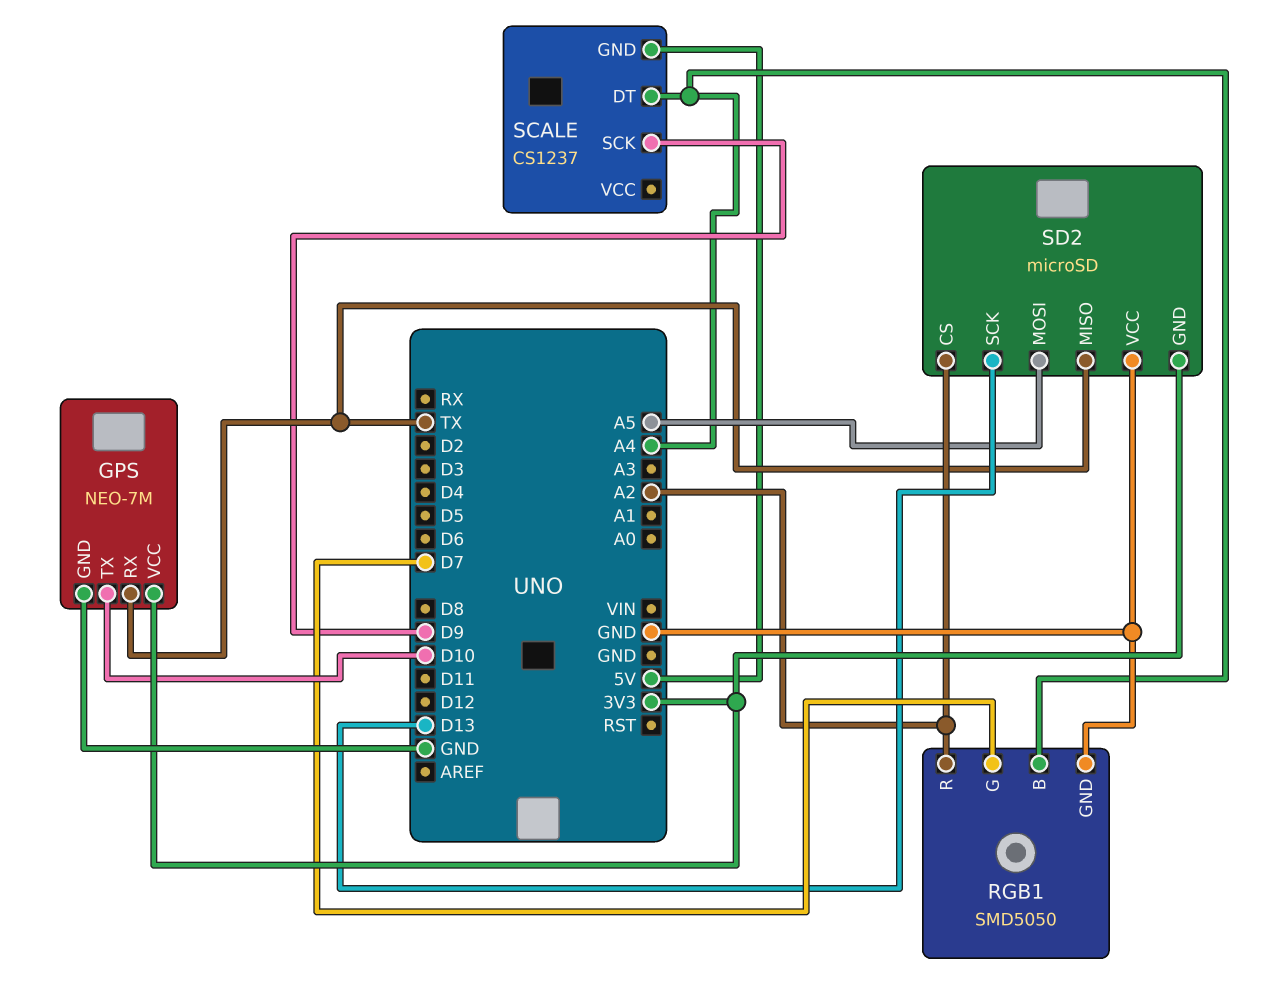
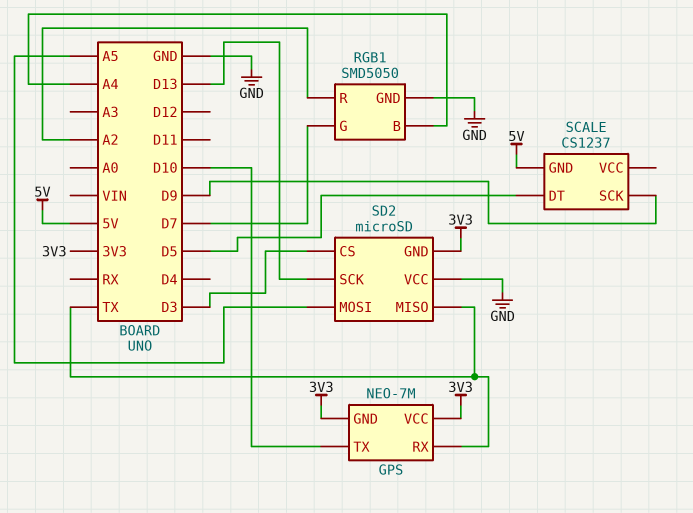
GPS pin GND: GND -> 3V3
SCALE pin DT: A4 -> D5
SD2 pin CS: A2 -> D3

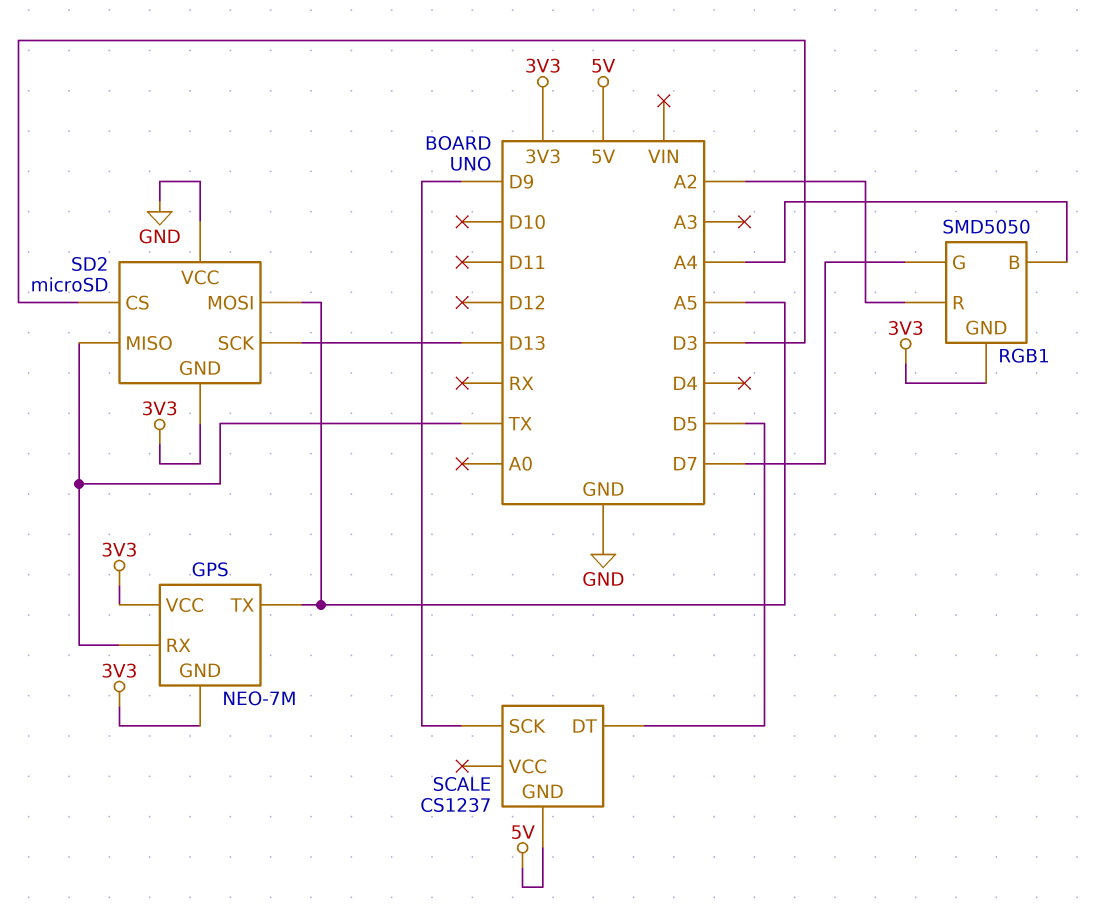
GPS pin TX: D10 -> A5
RGB1 pin GND: GND -> 3V3

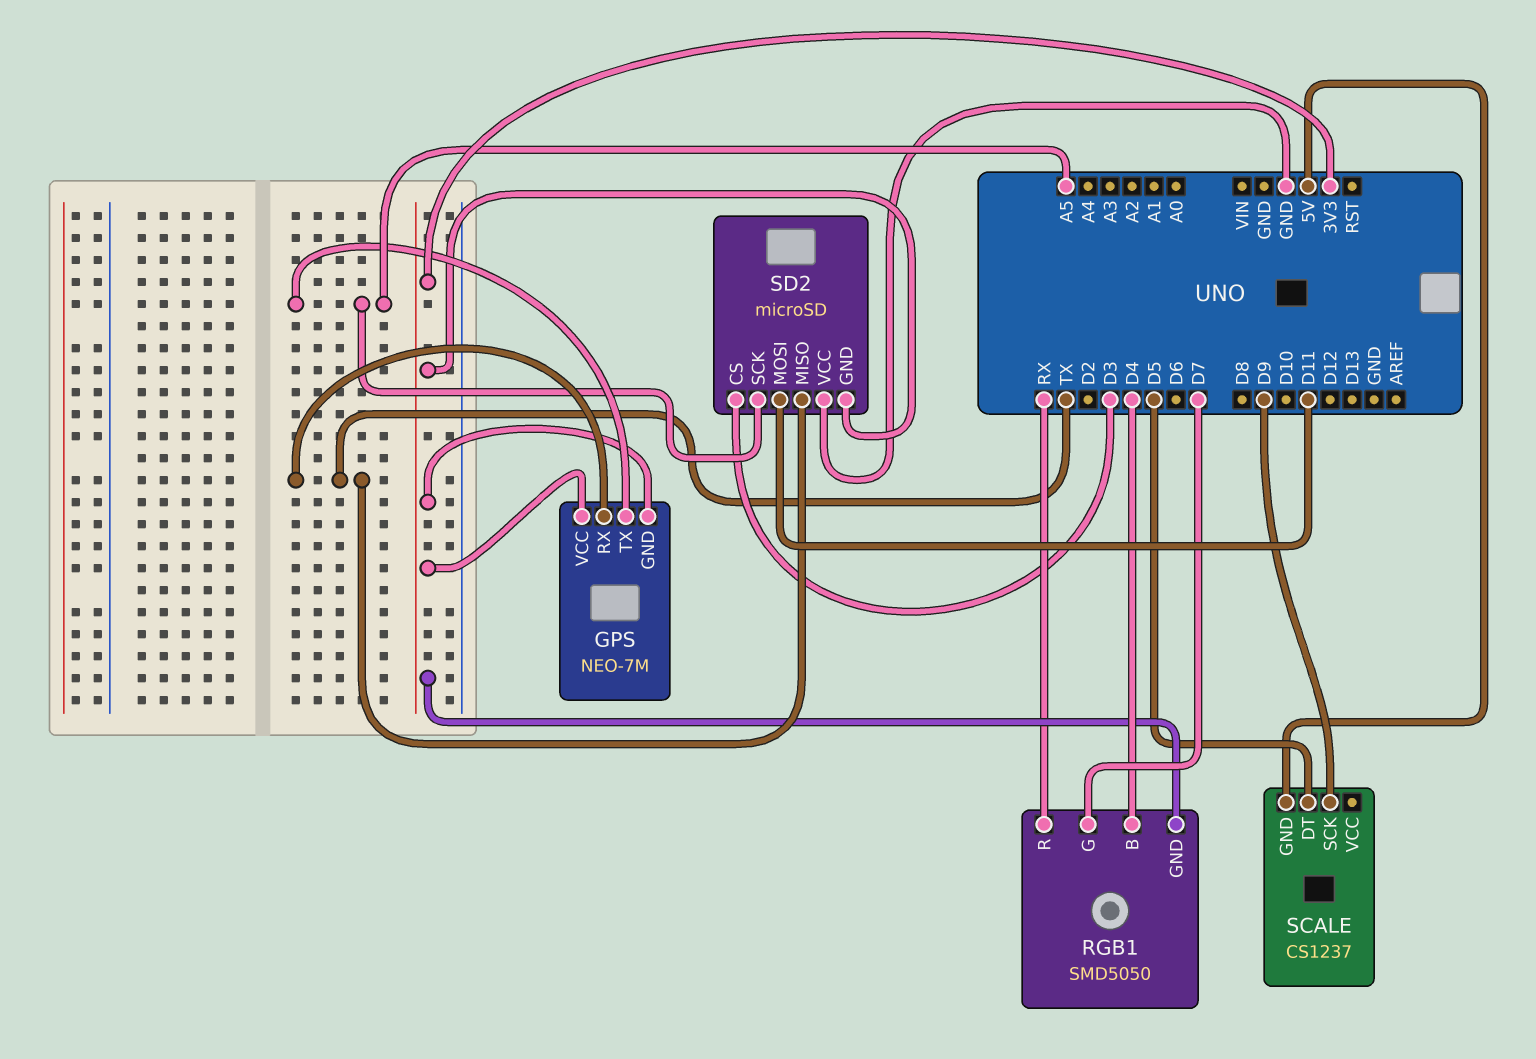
RGB1 pin B: A4 -> D4
RGB1 pin R: A2 -> RX
SD2 pin MOSI: A5 -> D11
SD2 pin SCK: D13 -> A5

